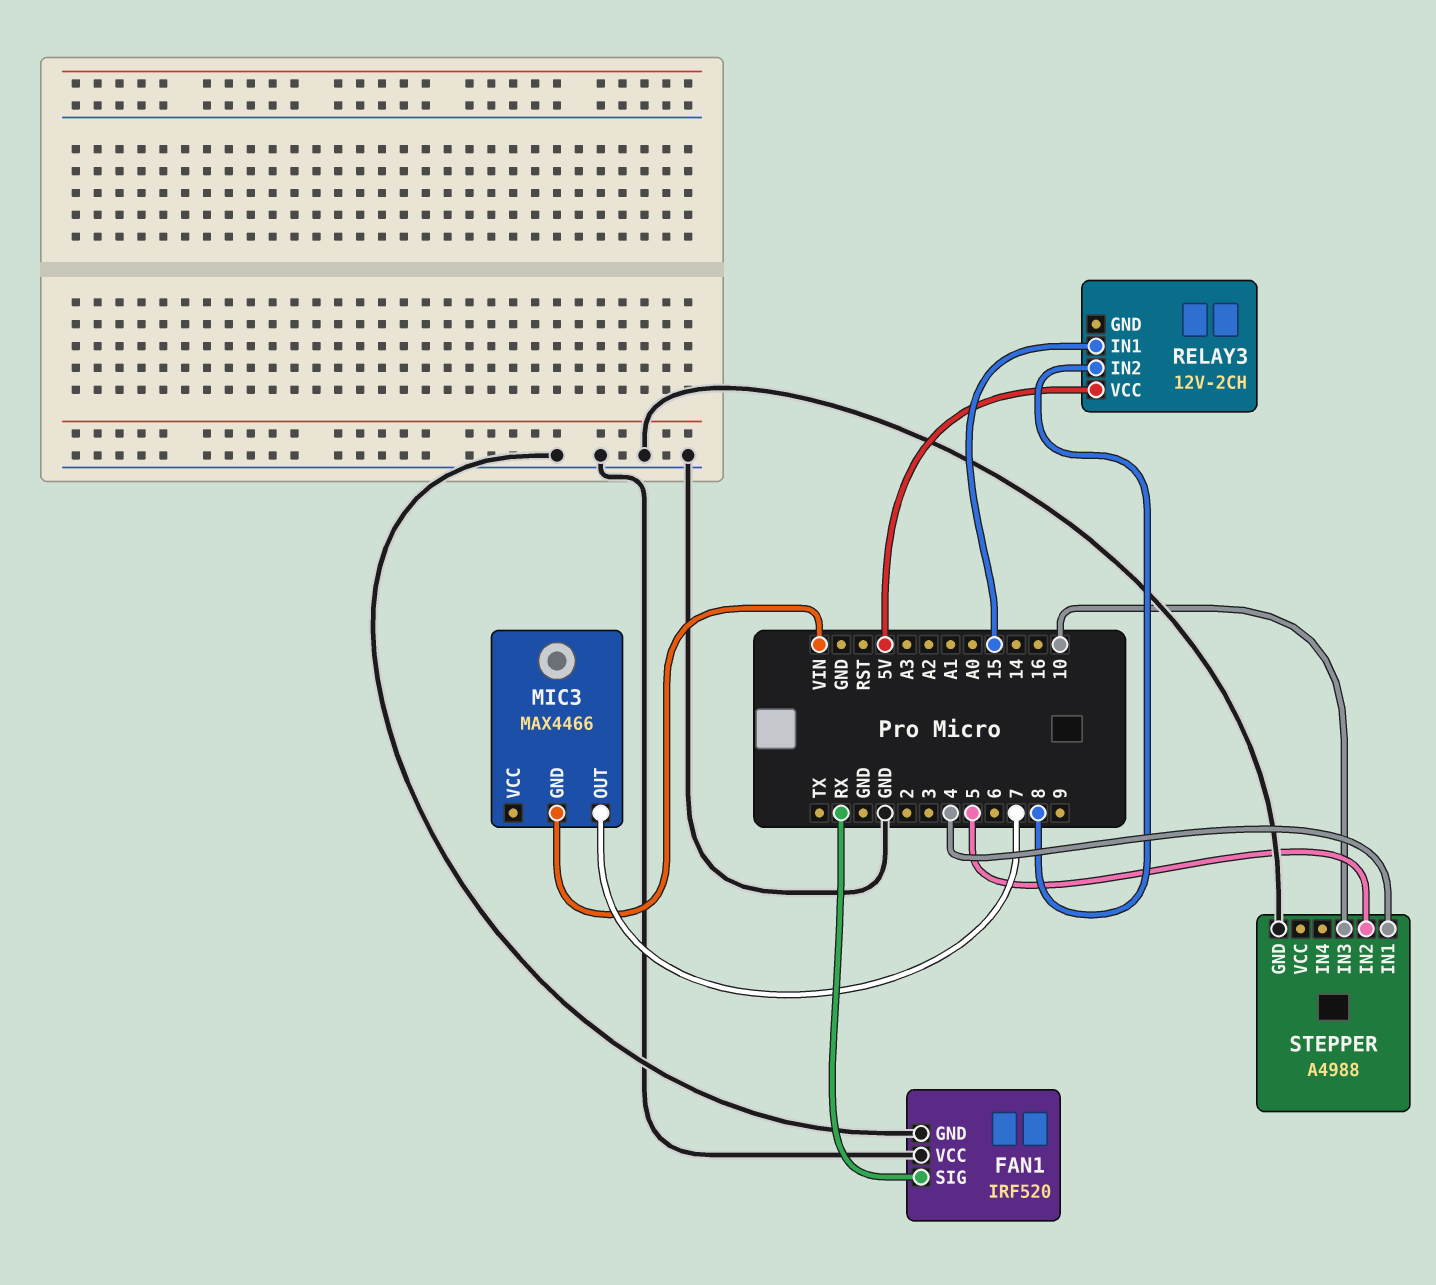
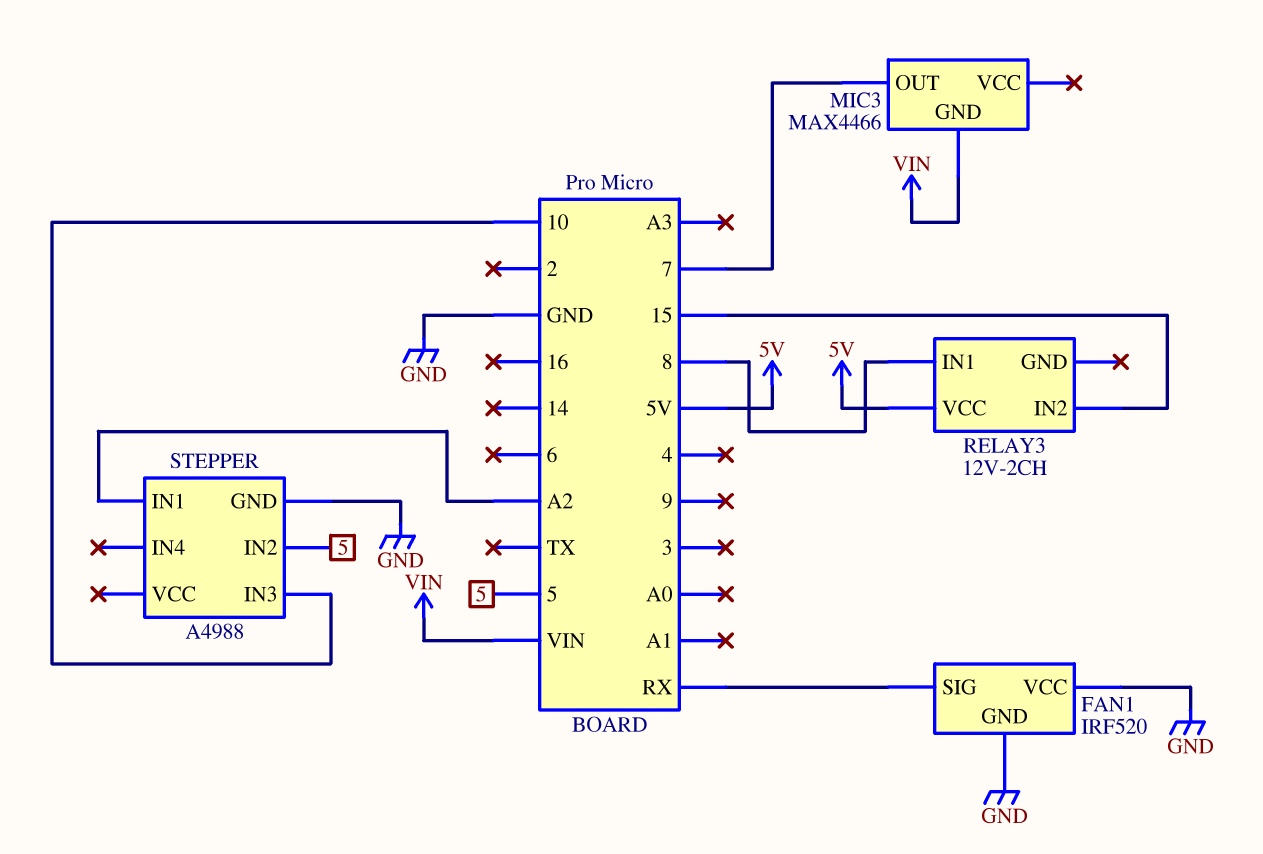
RELAY3 pin IN1: 15 -> 8
RELAY3 pin IN2: 8 -> 15
STEPPER pin IN1: 4 -> A2

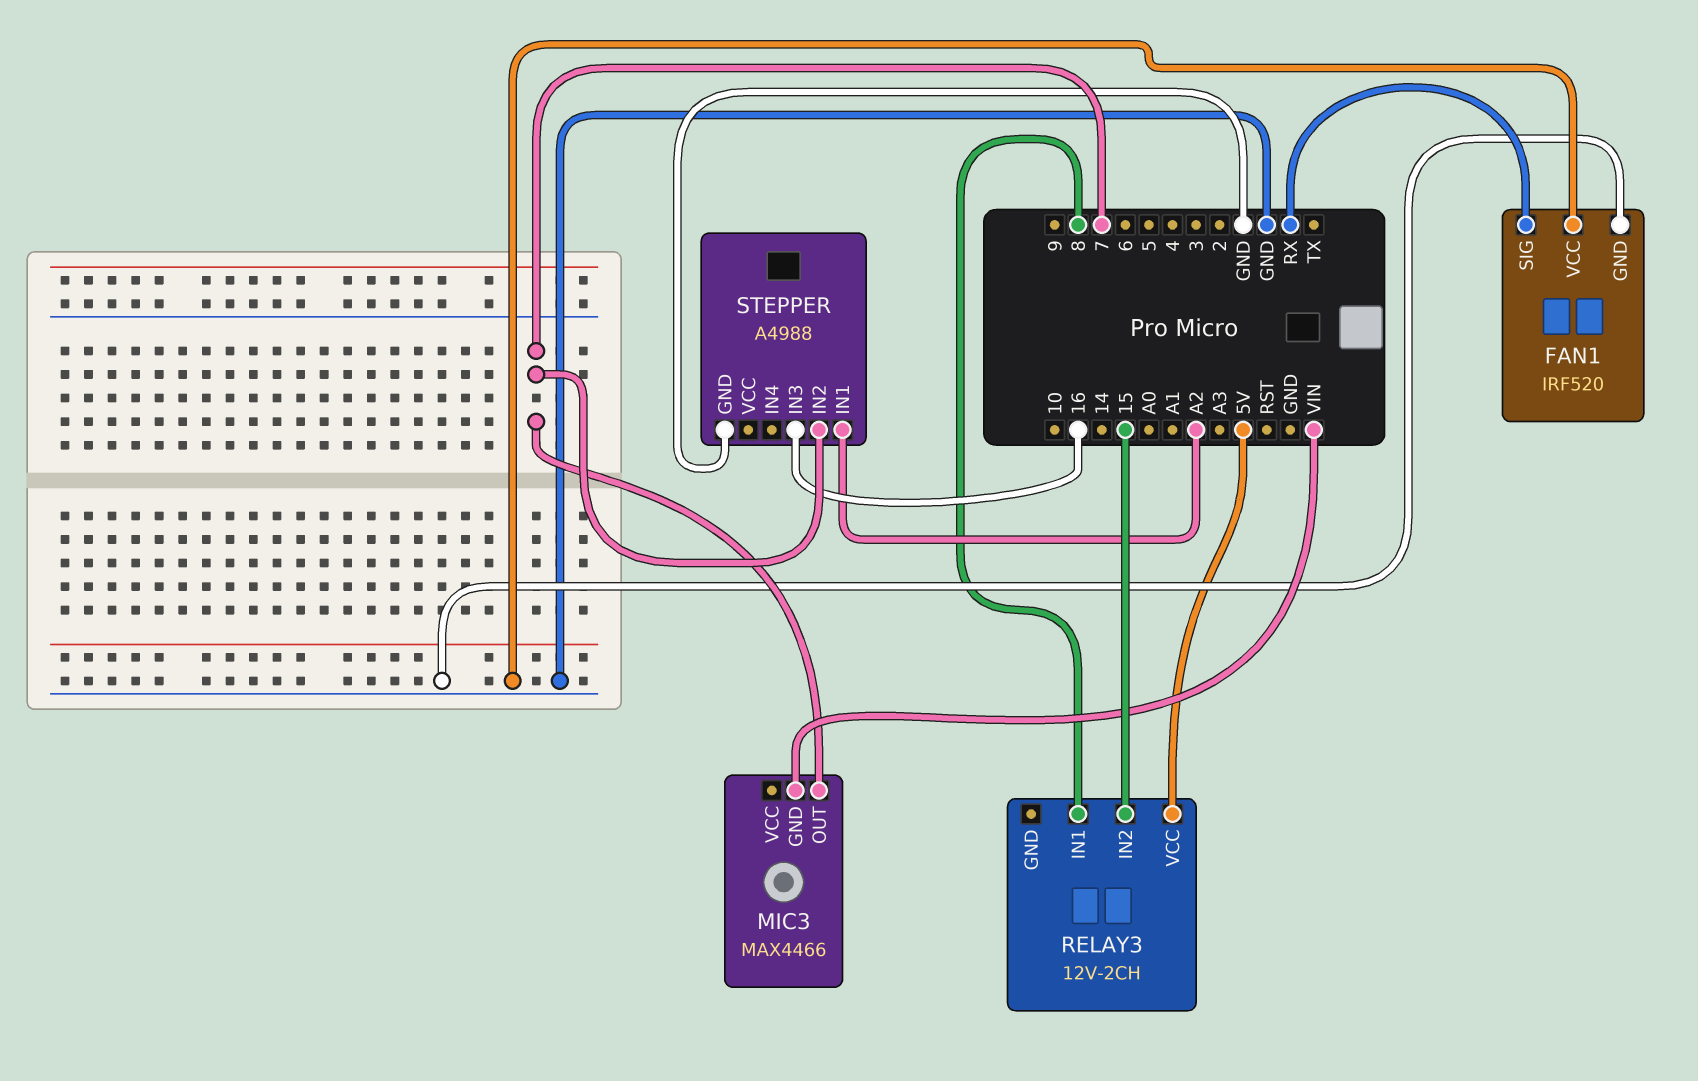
STEPPER pin IN2: 5 -> 7
STEPPER pin IN3: 10 -> 16

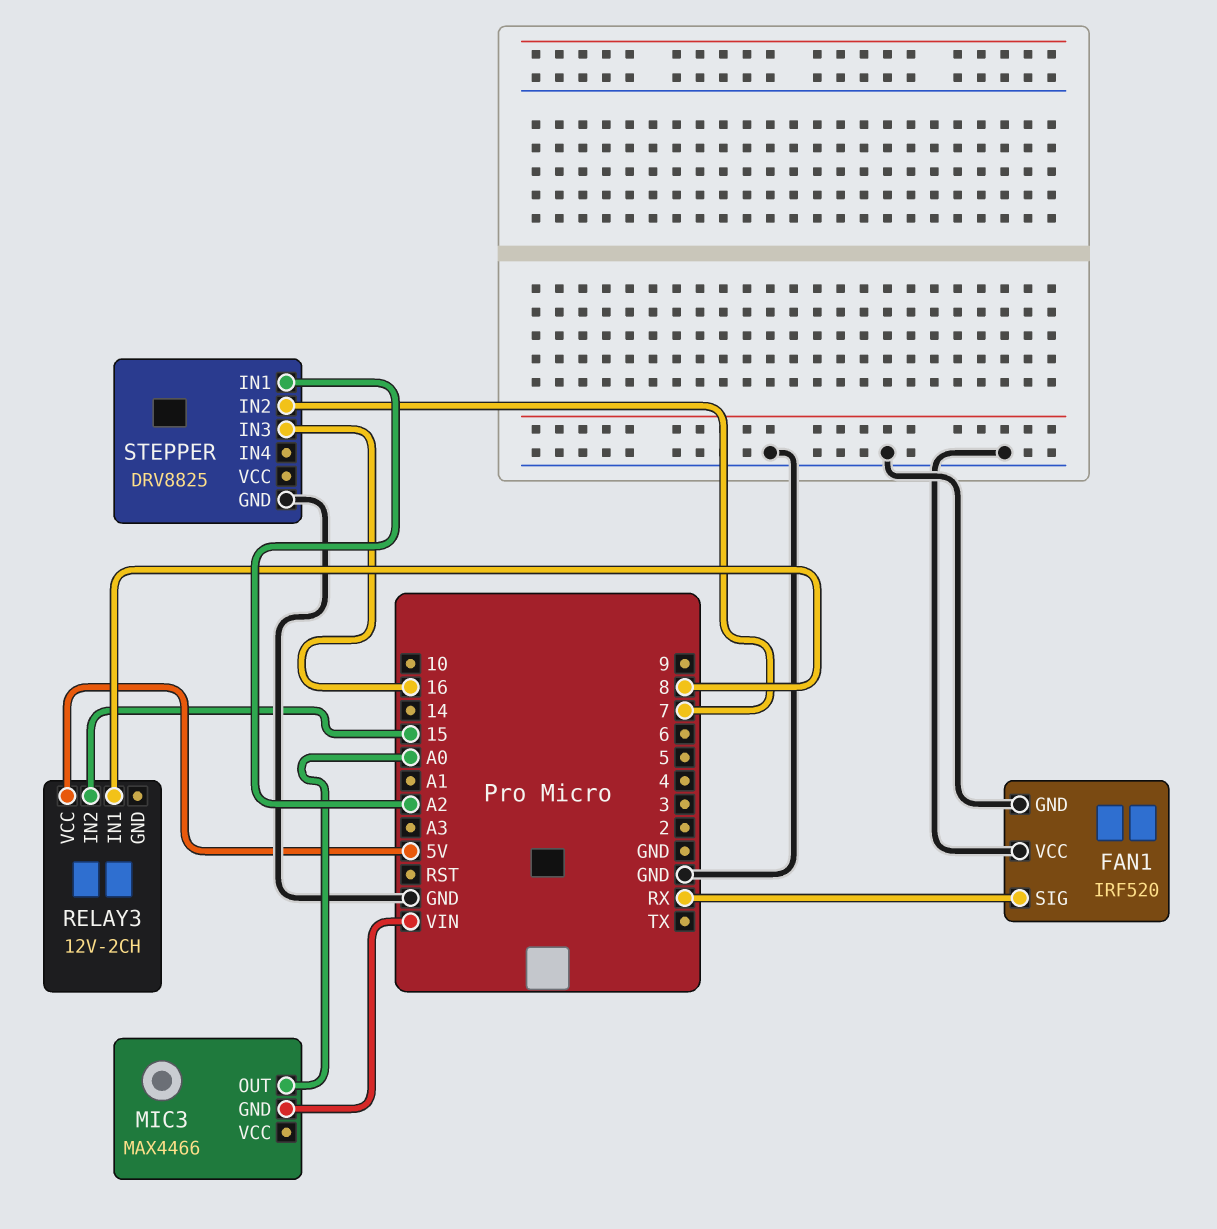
MIC3 pin OUT: 7 -> A0
STEPPER: A4988 -> DRV8825

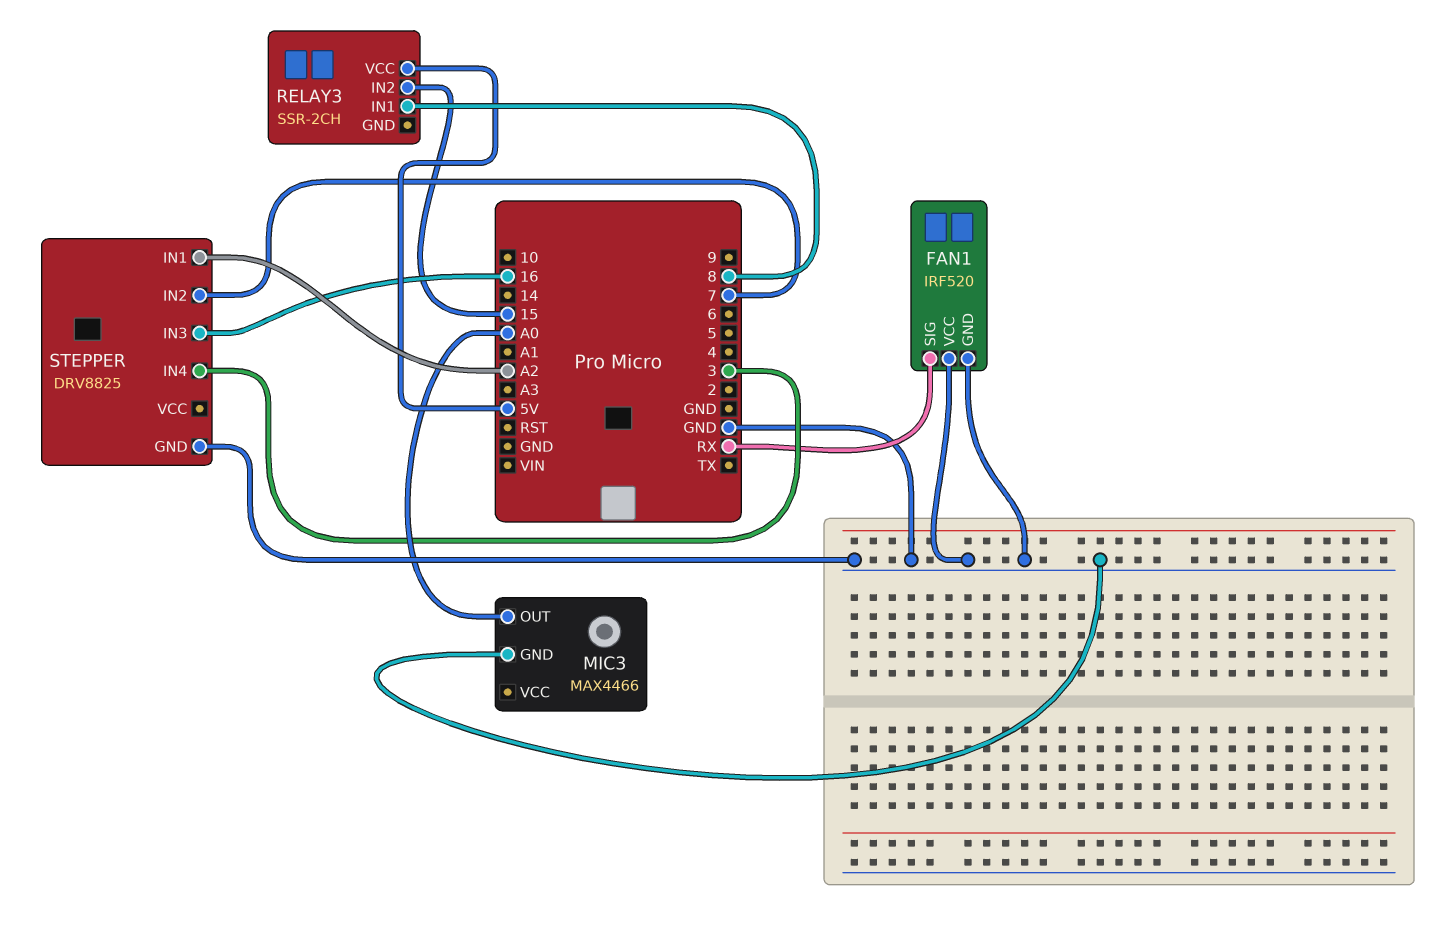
MIC3 pin GND: VIN -> GND
RELAY3: 12V-2CH -> SSR-2CH
STEPPER pin IN4: none -> 3

